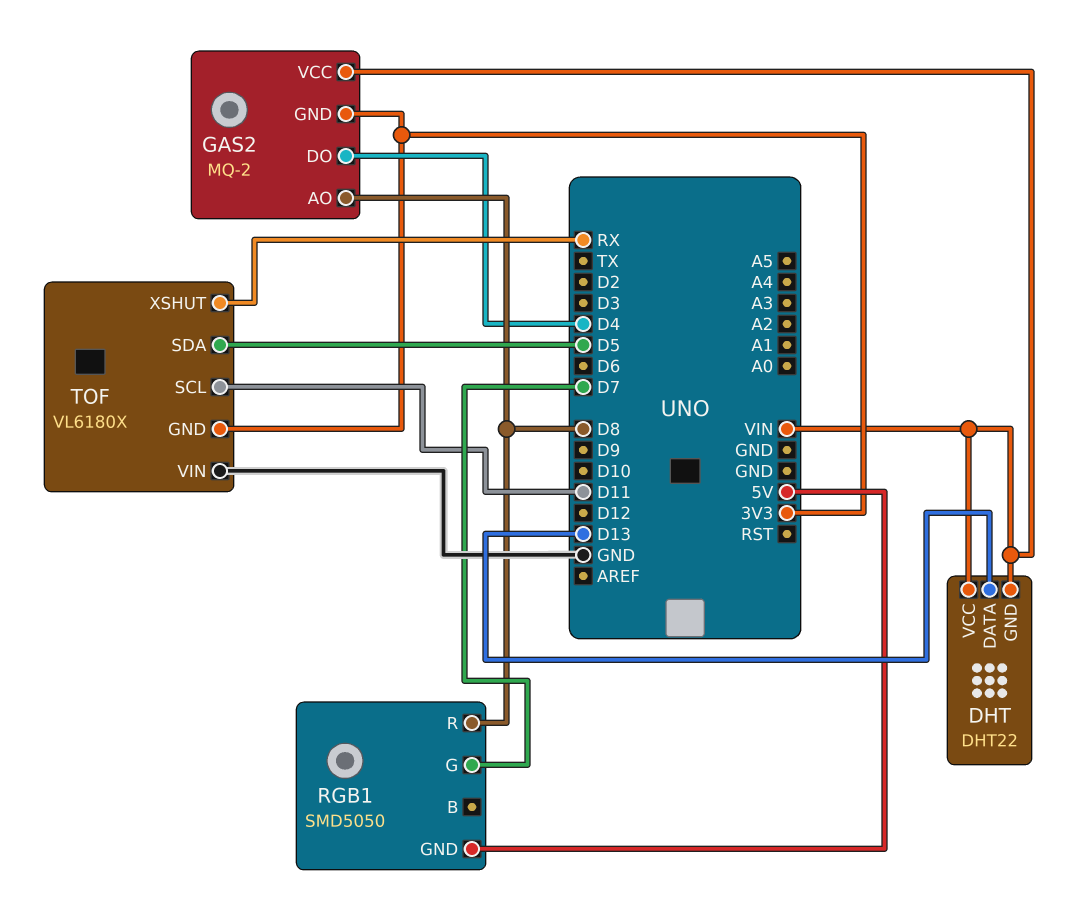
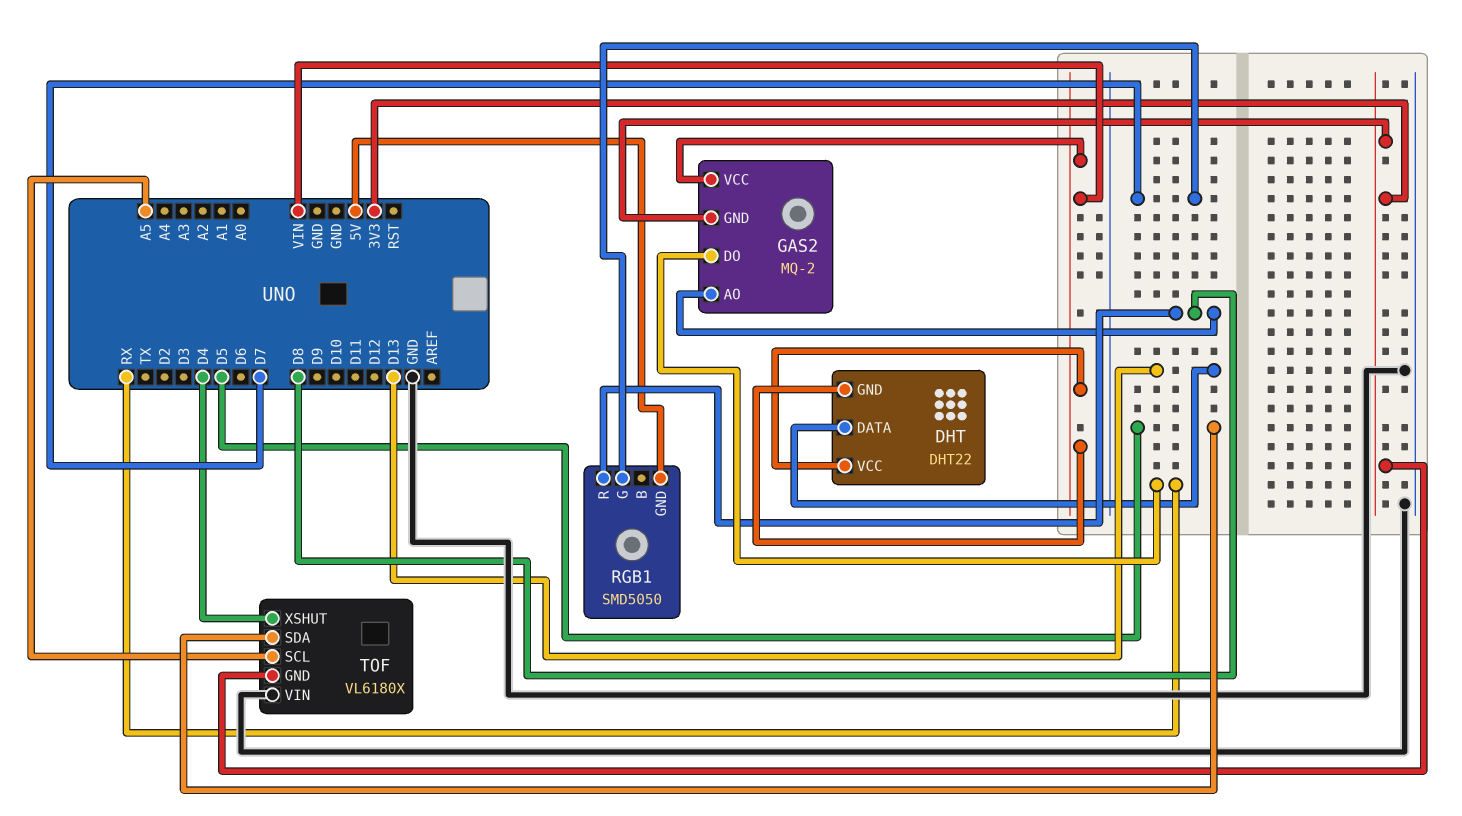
GAS2 pin DO: D4 -> RX
TOF pin SCL: D11 -> A5
TOF pin XSHUT: RX -> D4

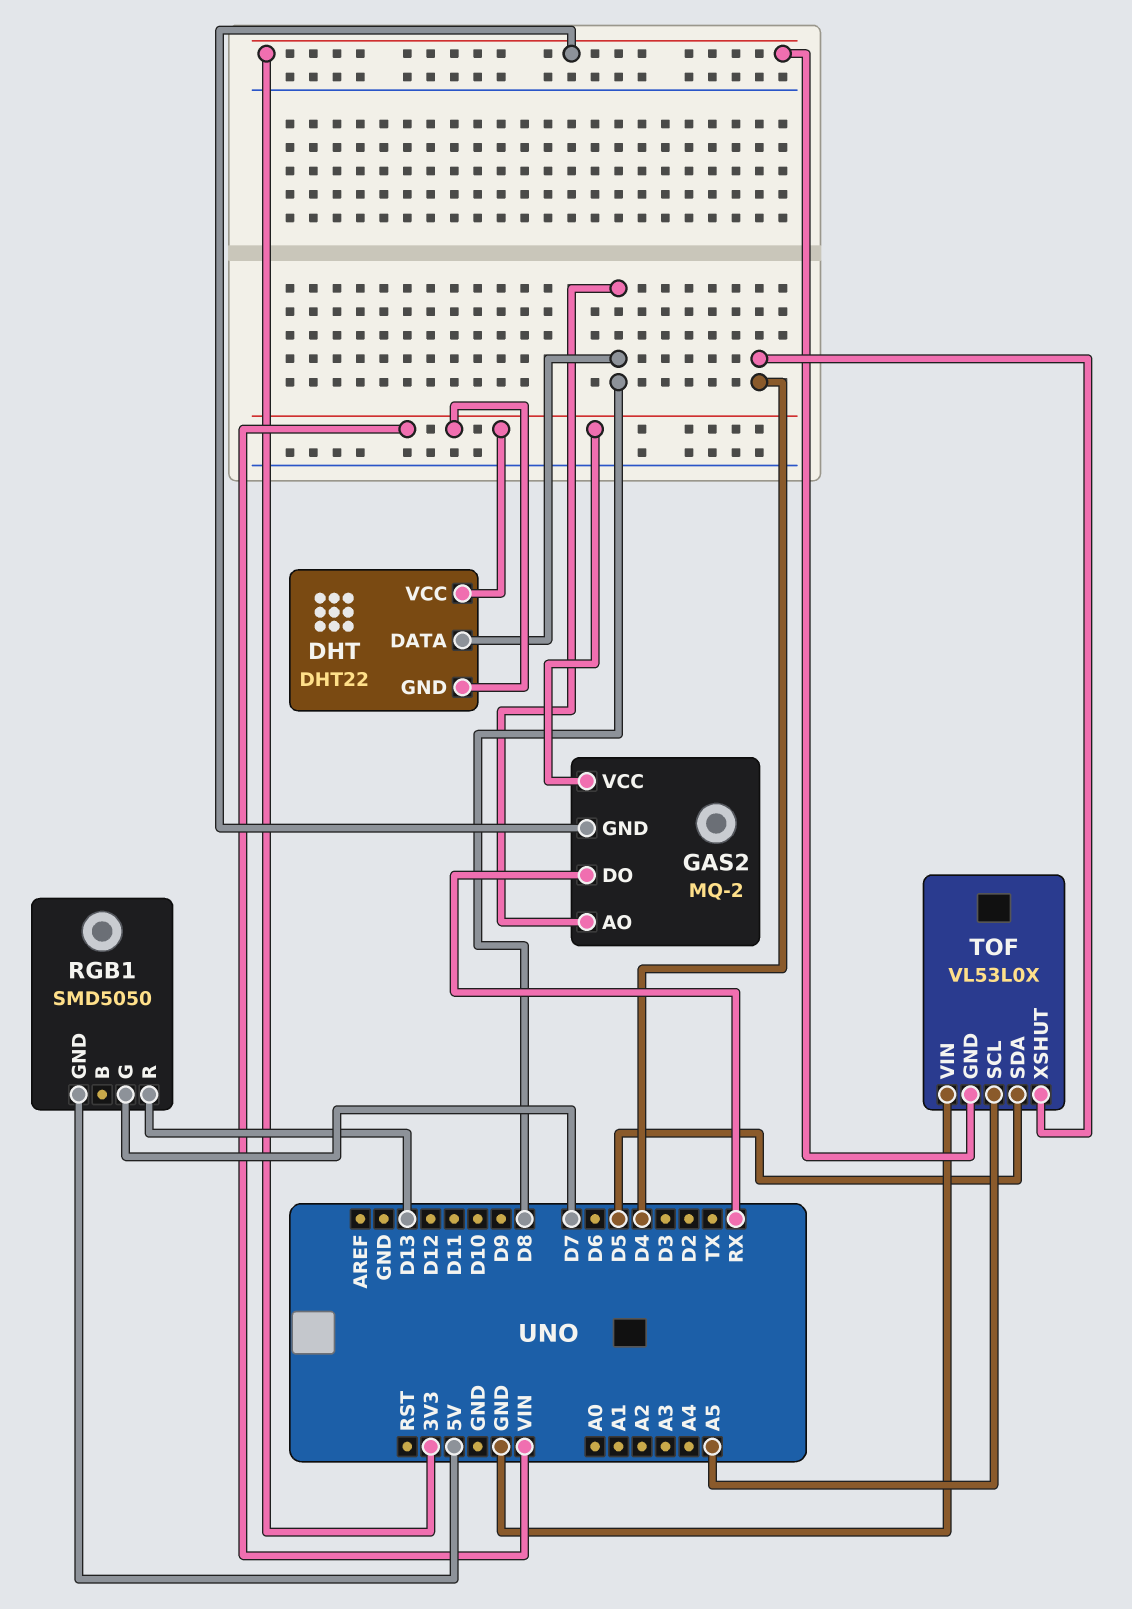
DHT pin DATA: D13 -> D8
RGB1 pin R: D8 -> D13
TOF: VL6180X -> VL53L0X

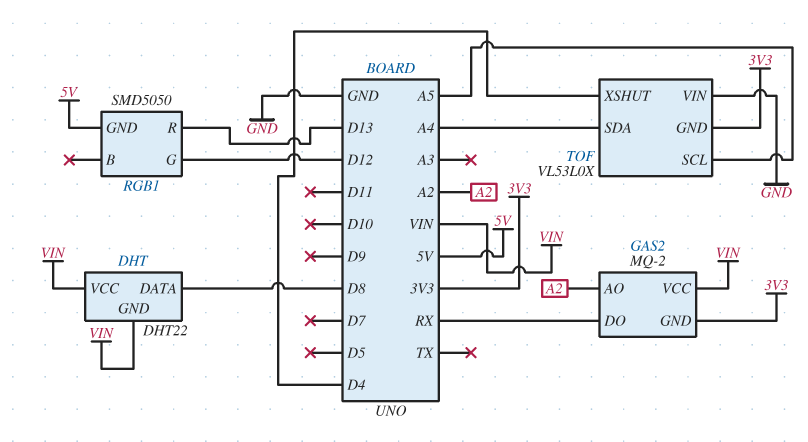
GAS2 pin AO: D8 -> A2
RGB1 pin G: D7 -> D12
TOF pin SDA: D5 -> A4

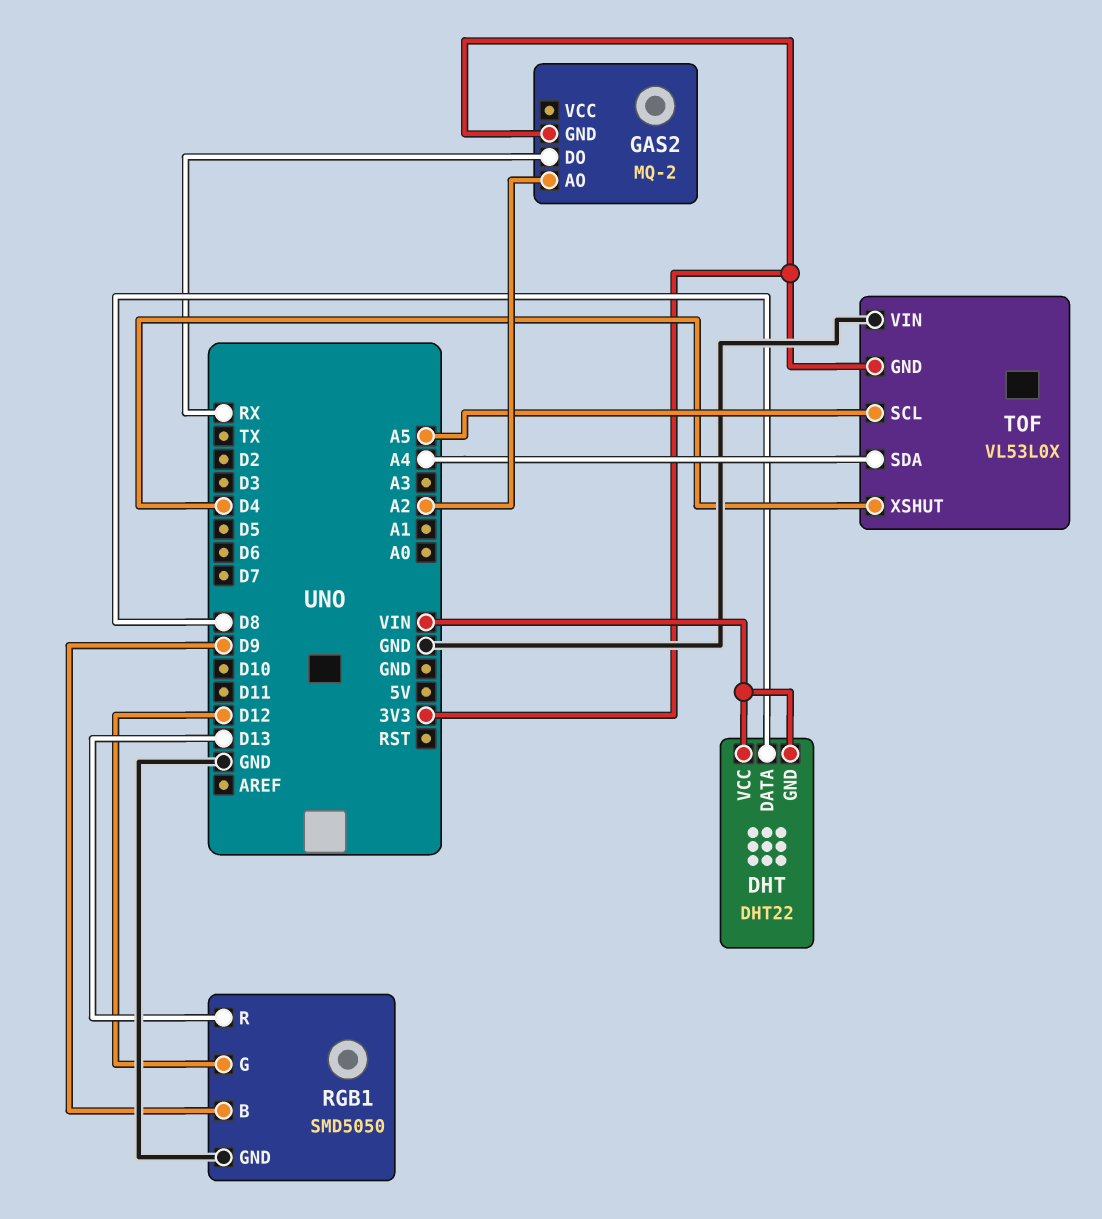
GAS2 pin VCC: VIN -> none
RGB1 pin B: none -> D9
RGB1 pin GND: 5V -> GND

